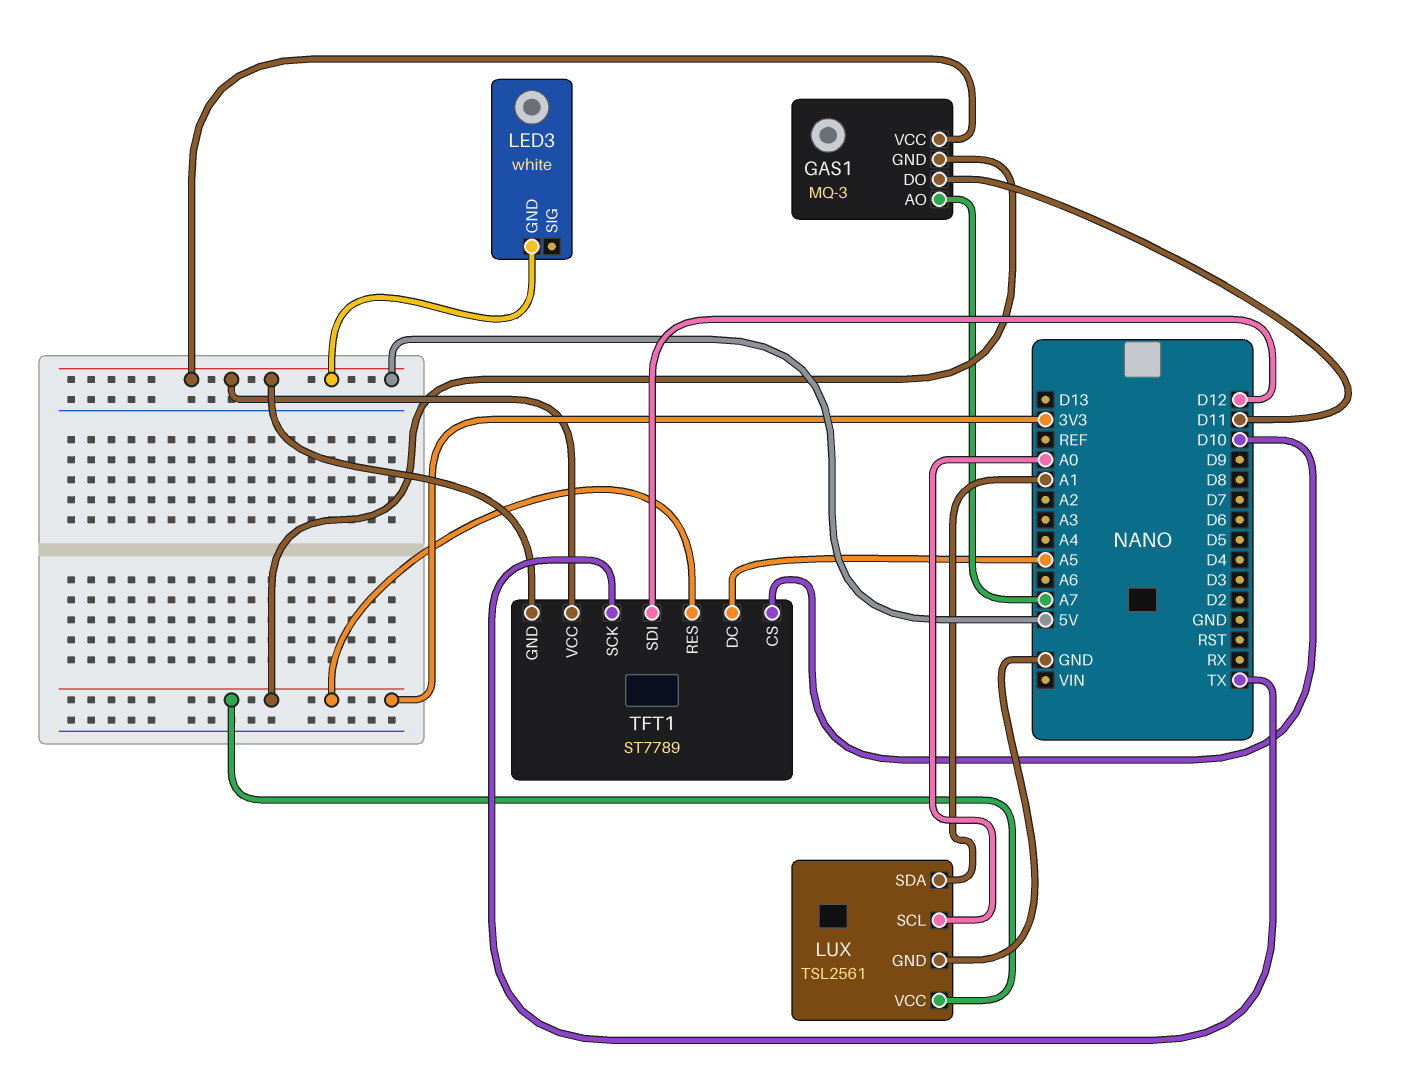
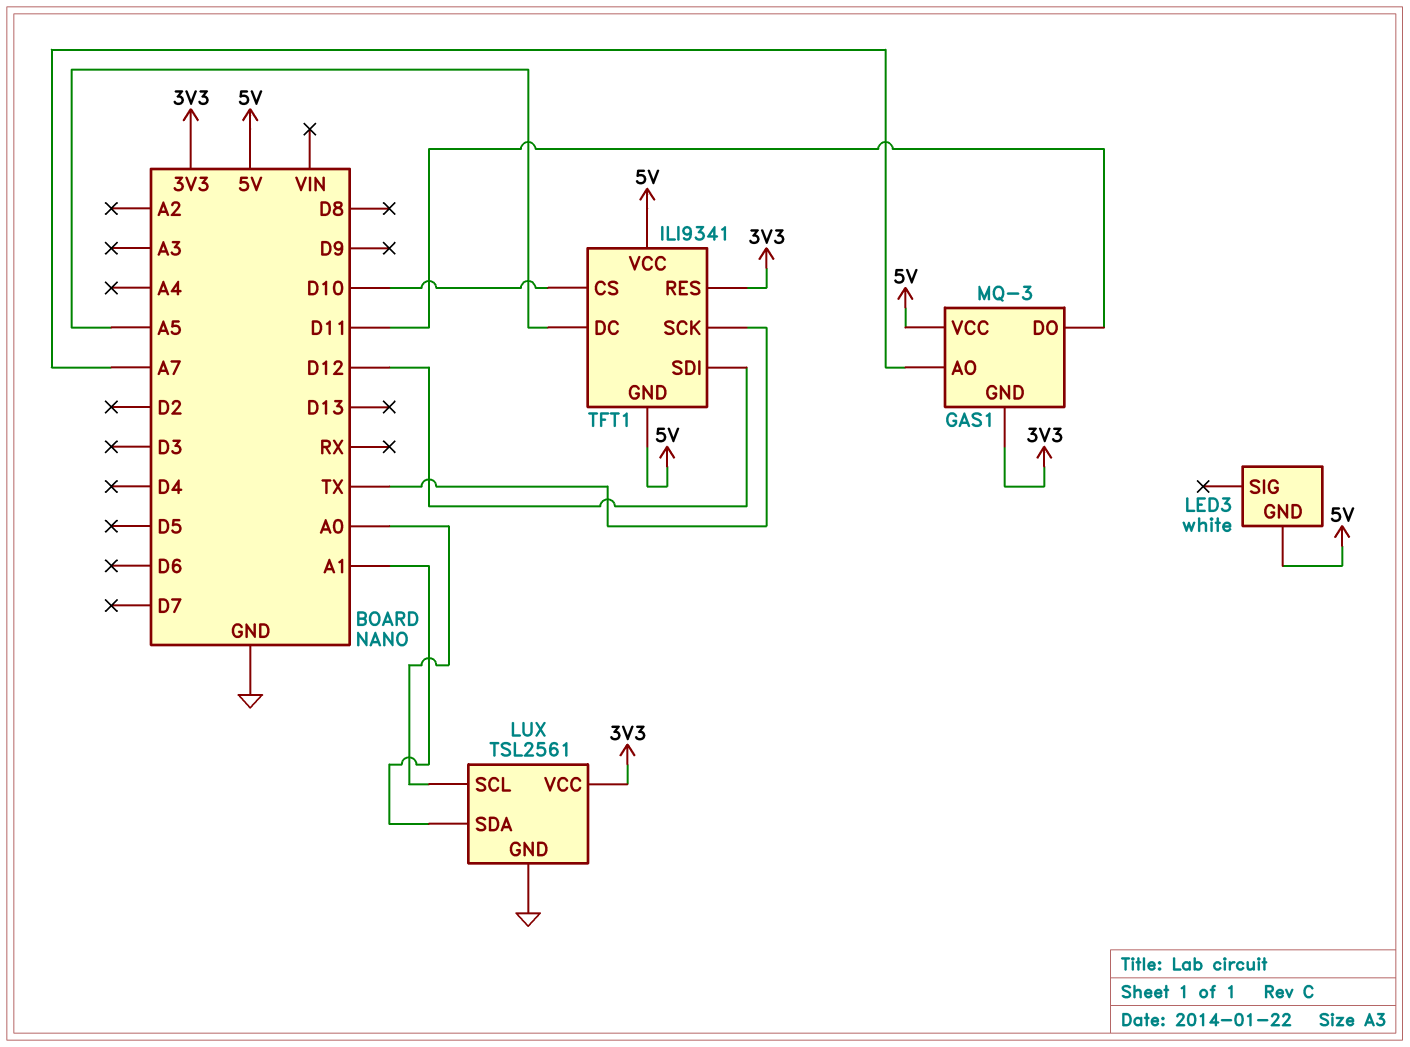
TFT1: ST7789 -> ILI9341

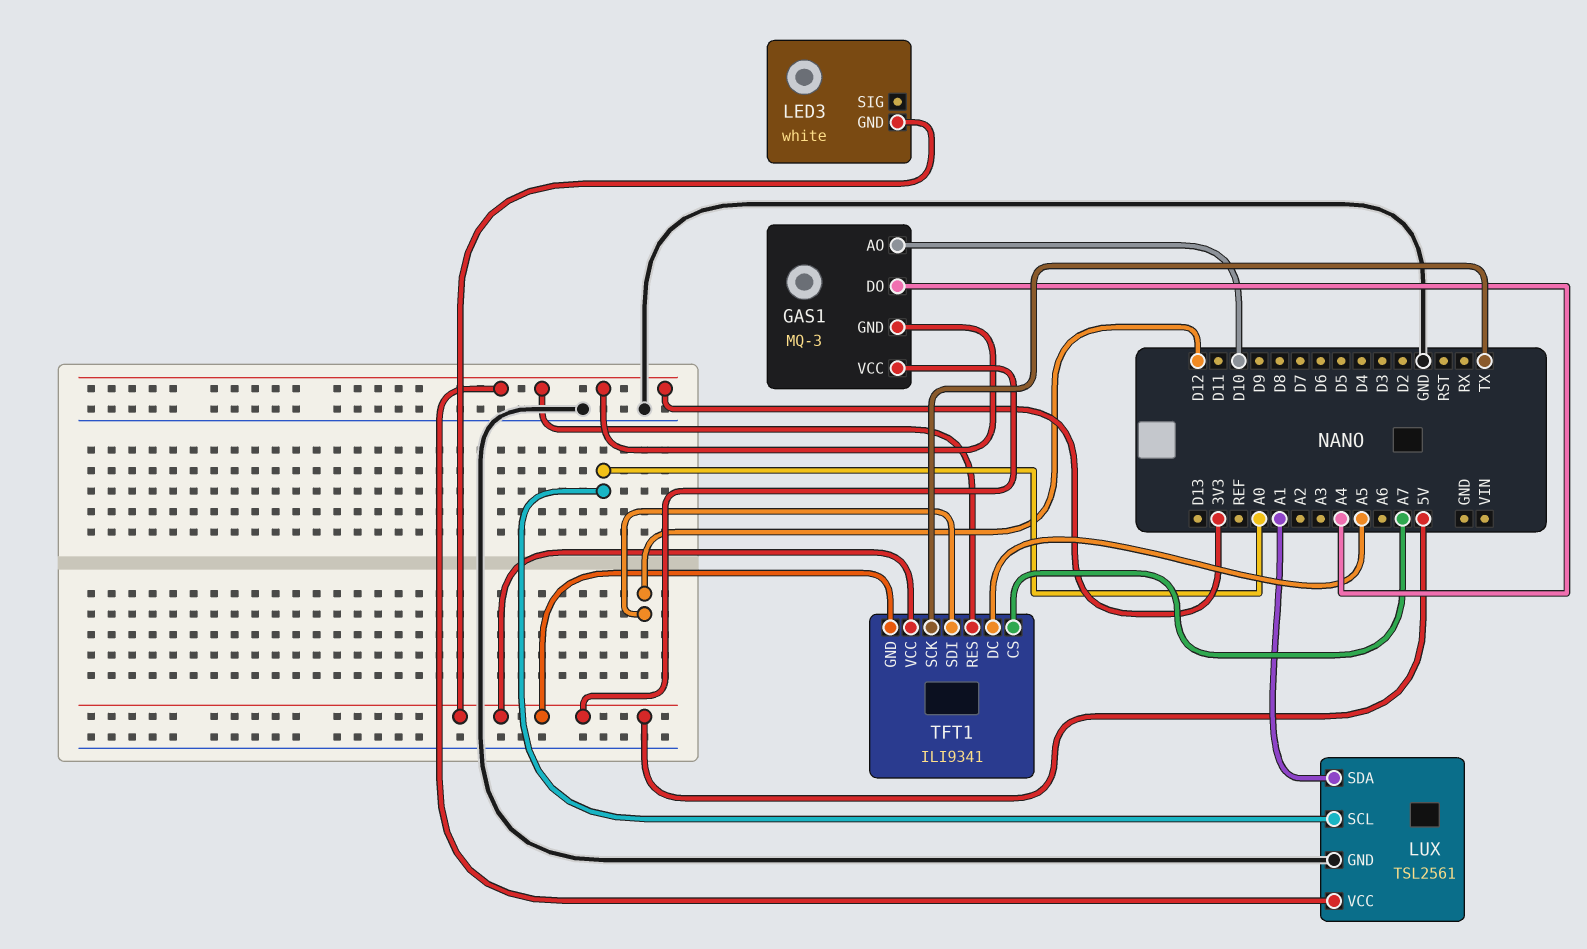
GAS1 pin AO: A7 -> D10
GAS1 pin DO: D11 -> A4
TFT1 pin CS: D10 -> A7

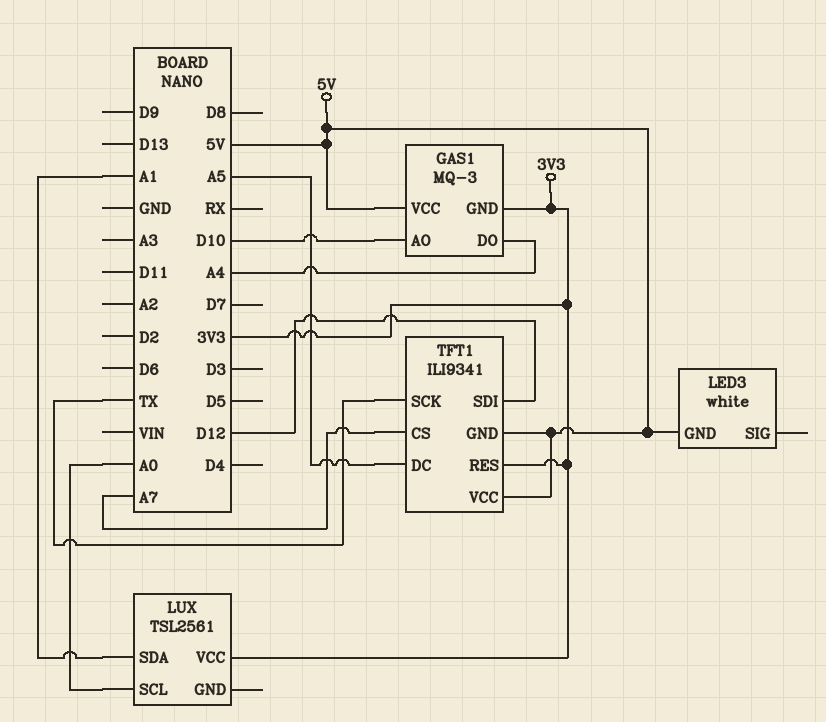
LUX pin GND: GND -> none

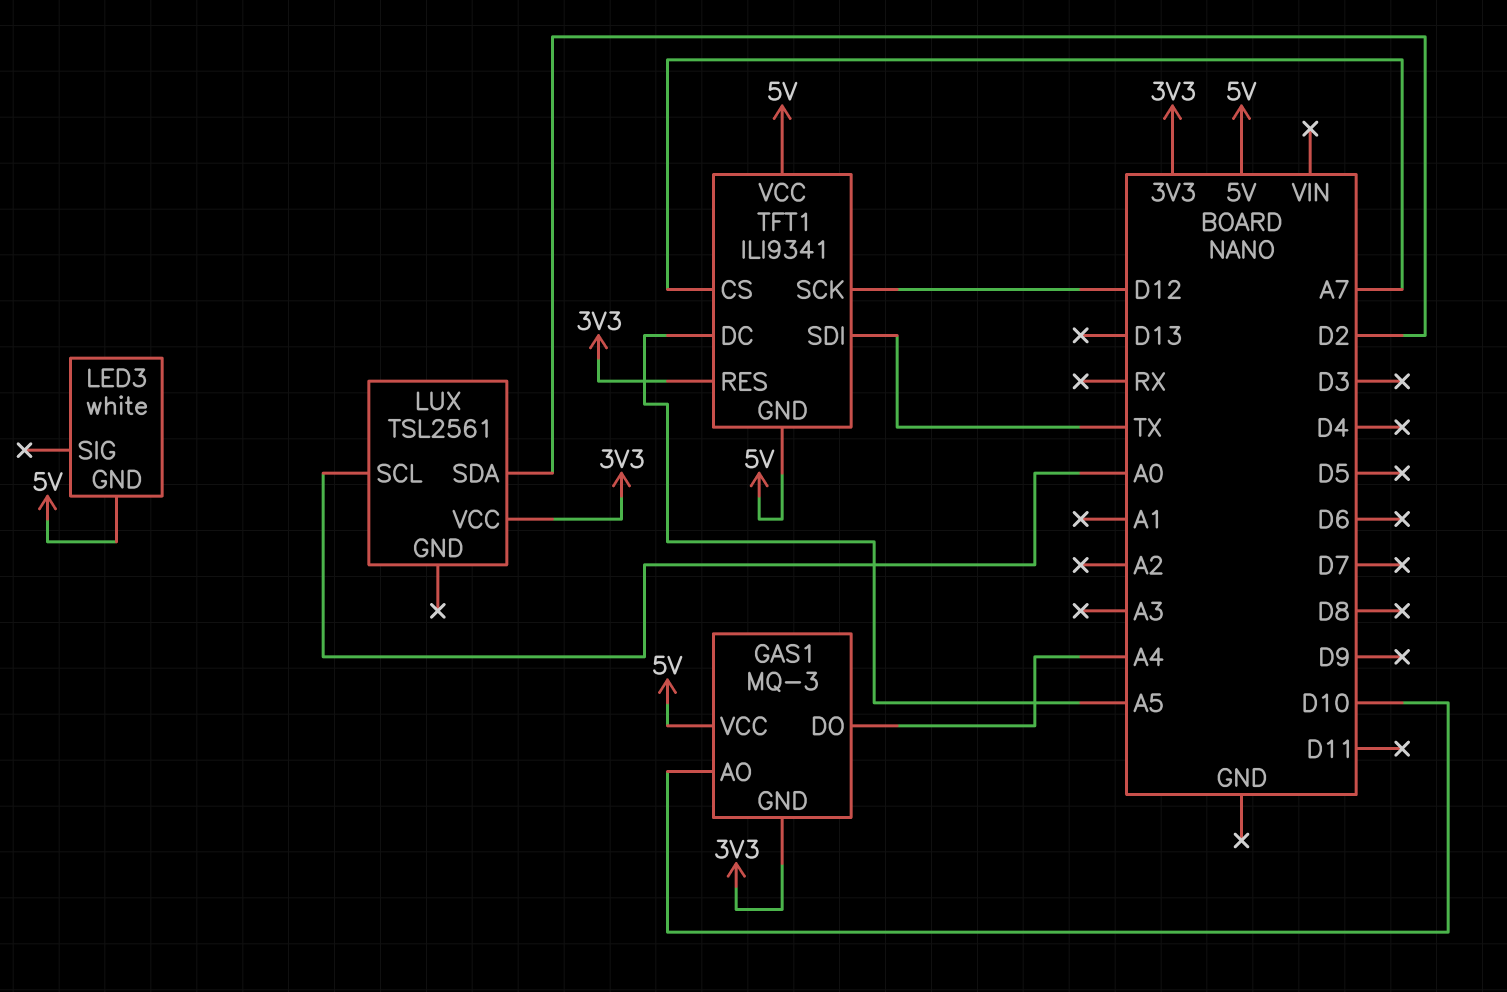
LUX pin SDA: A1 -> D2
TFT1 pin SCK: TX -> D12
TFT1 pin SDI: D12 -> TX

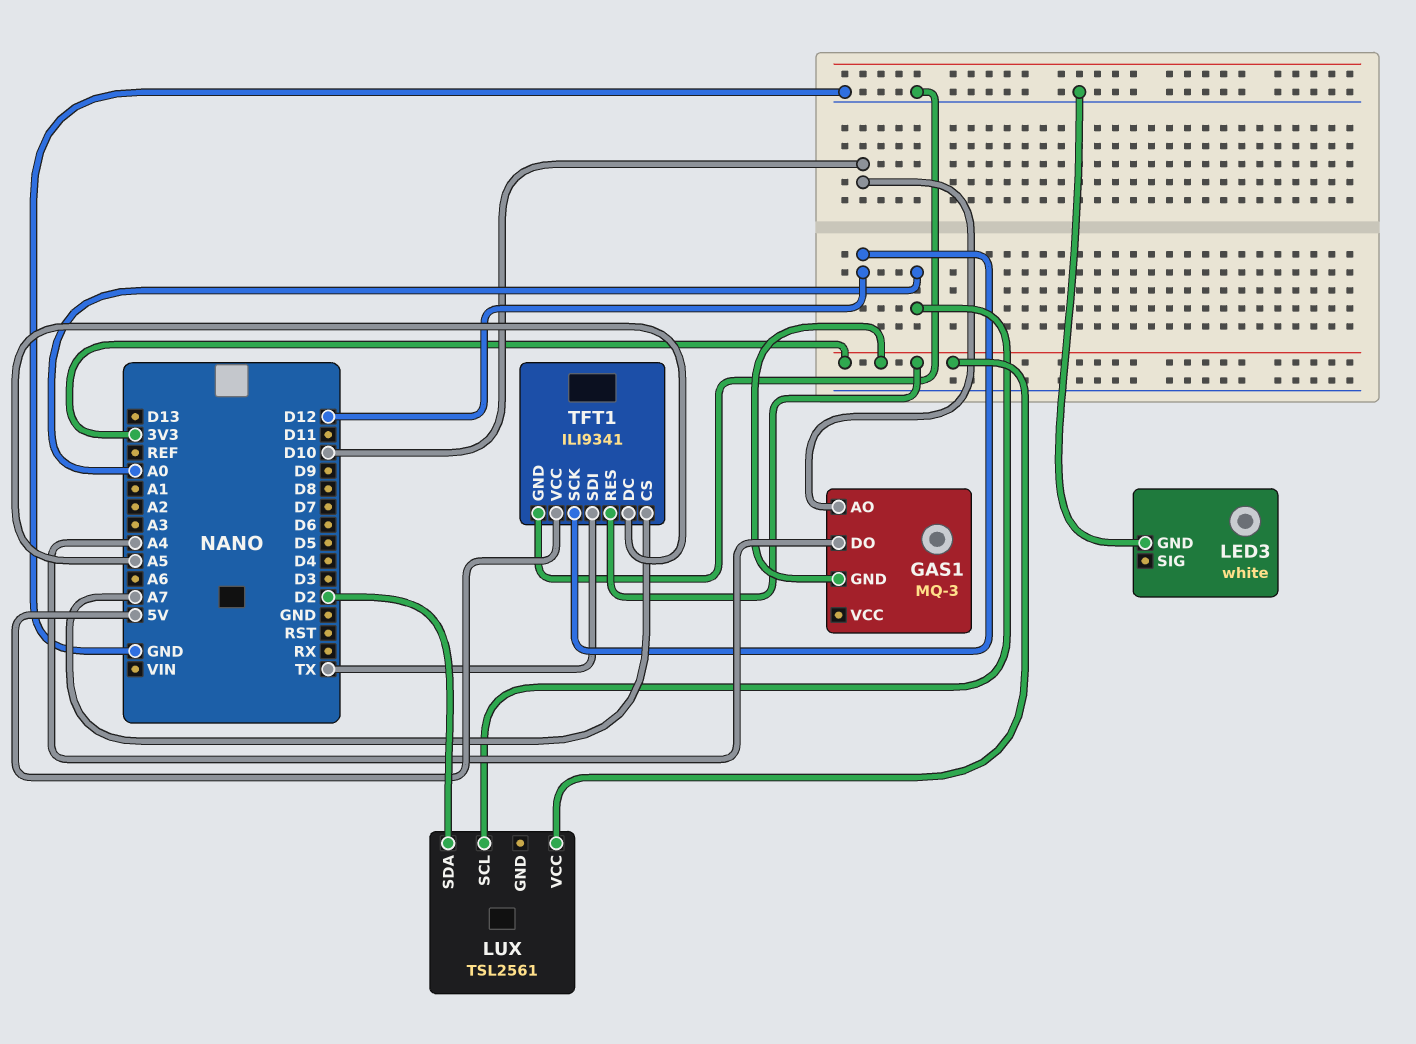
GAS1 pin VCC: 5V -> none
LED3 pin GND: 5V -> GND
TFT1 pin GND: 5V -> GND

